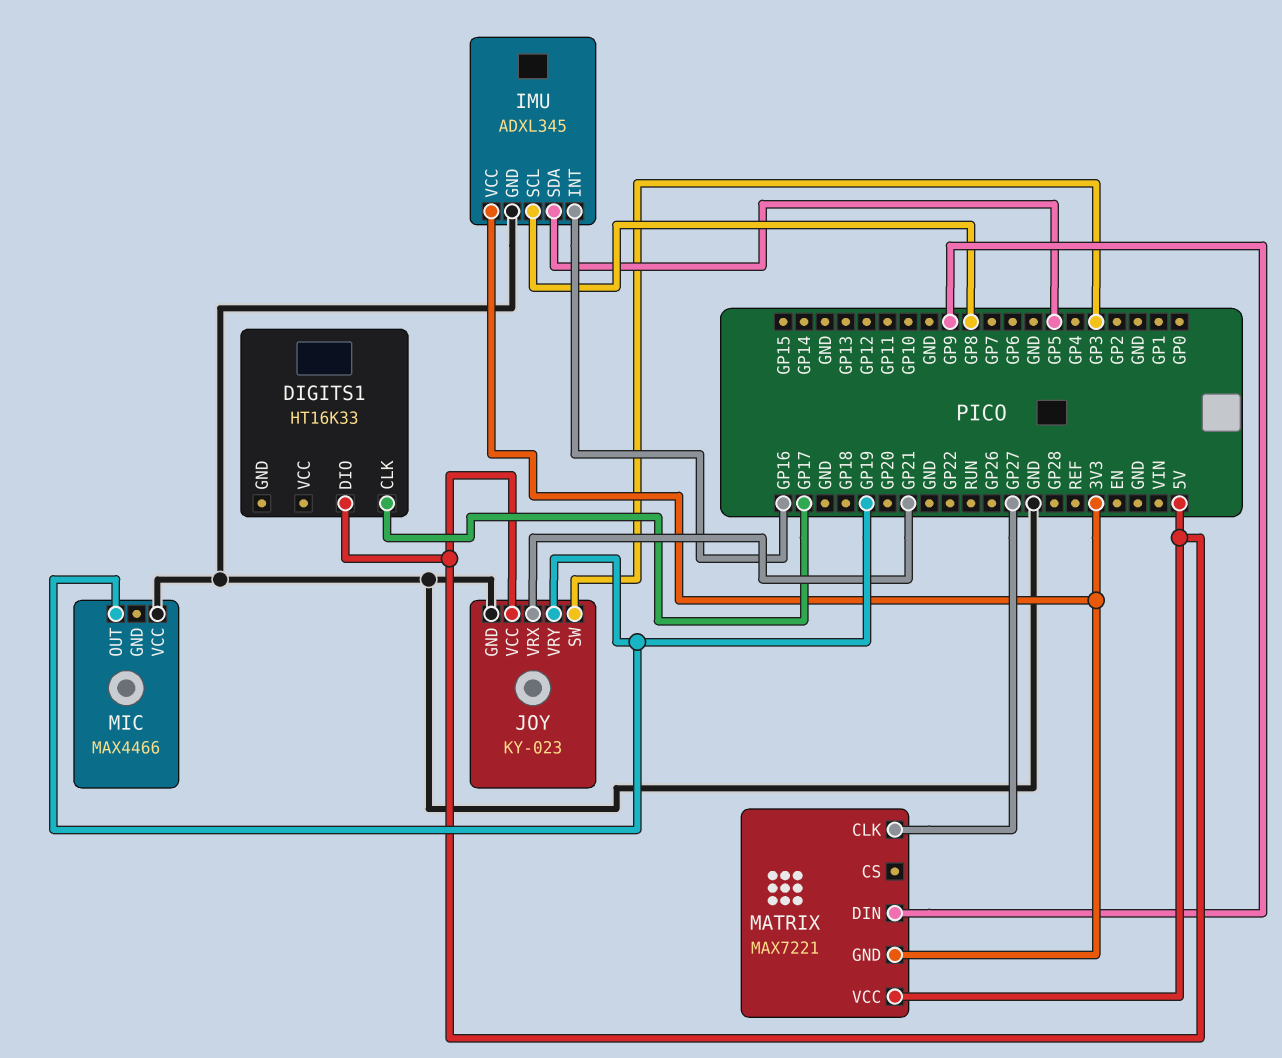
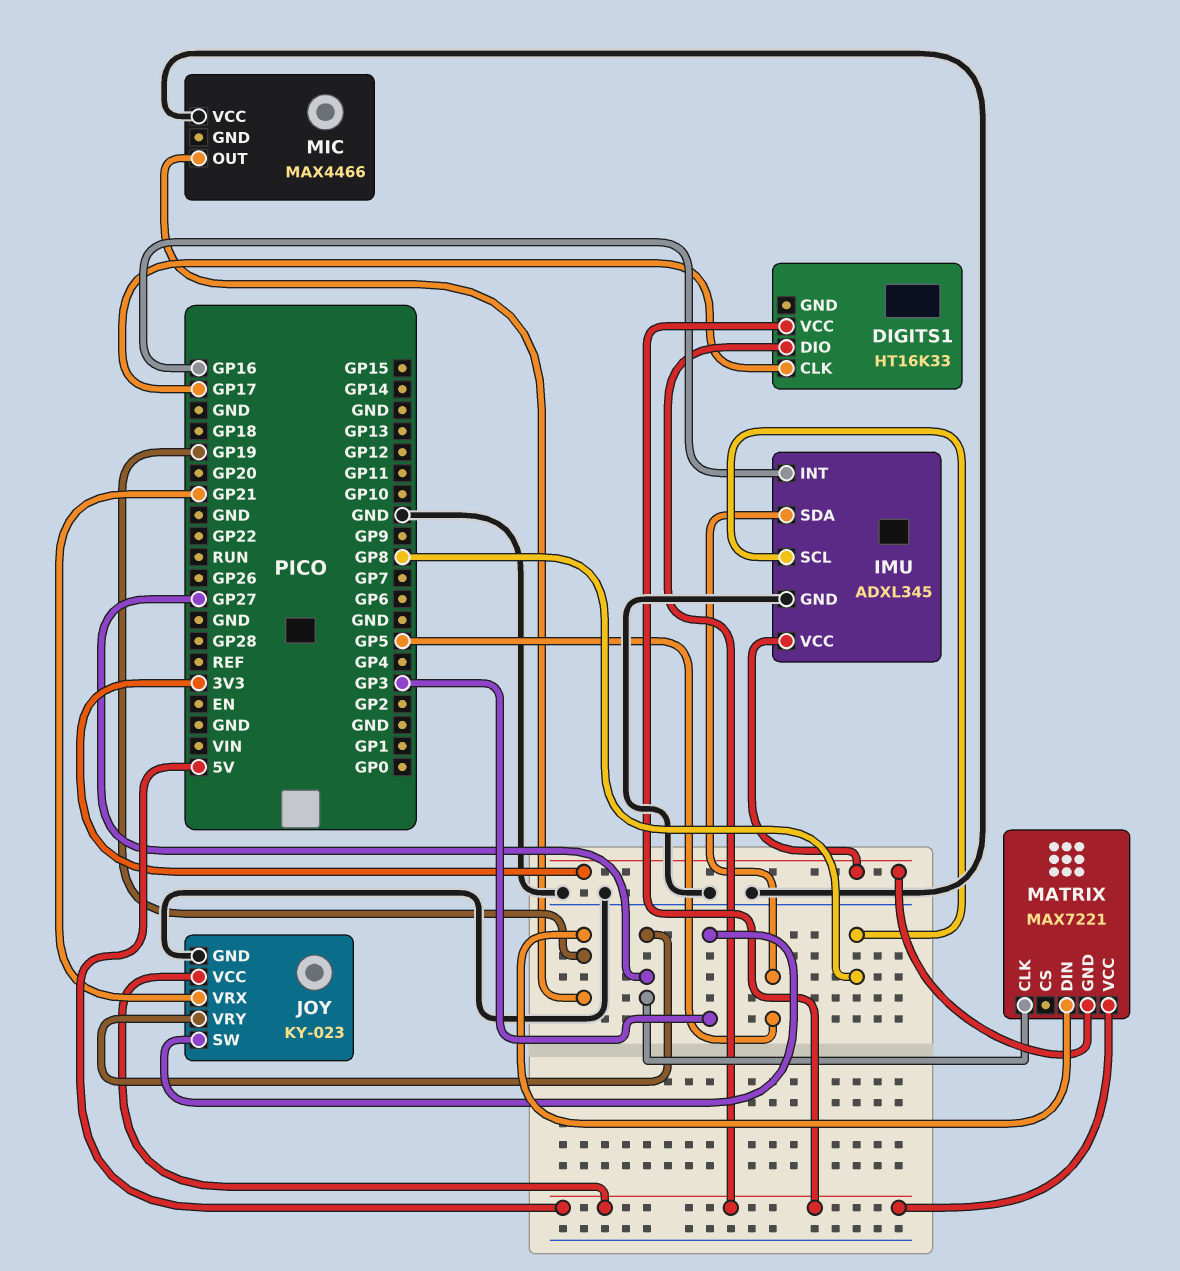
DIGITS1 pin VCC: none -> 5V
JOY pin VRY: GP19 -> GP27
MATRIX pin DIN: GP9 -> GP19

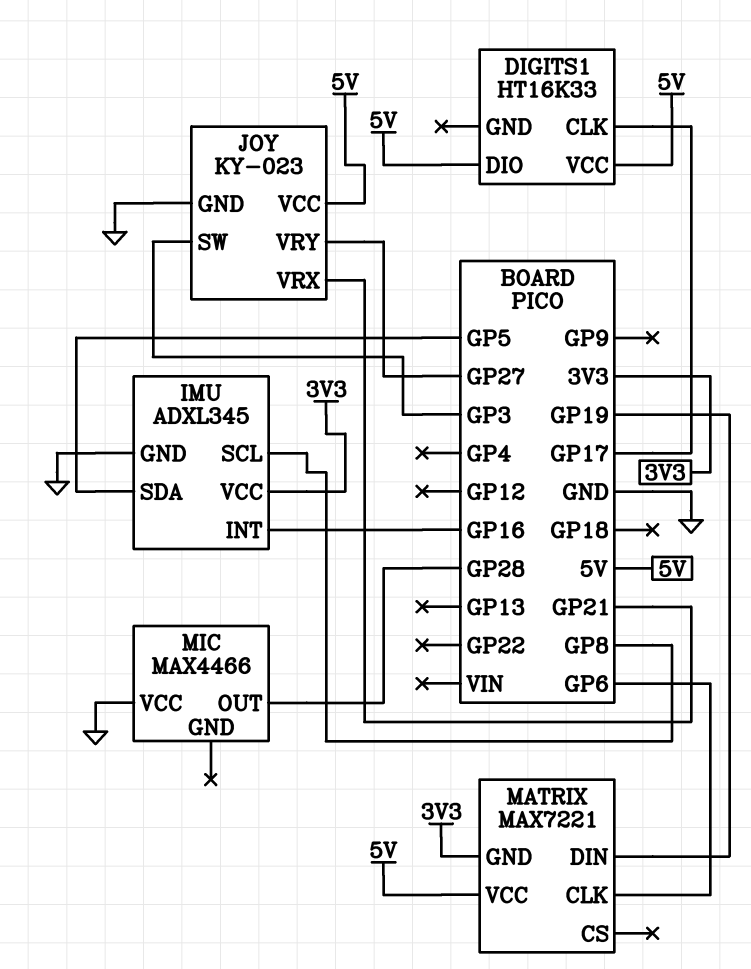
MATRIX pin CLK: GP27 -> GP6
MIC pin OUT: GP19 -> GP28

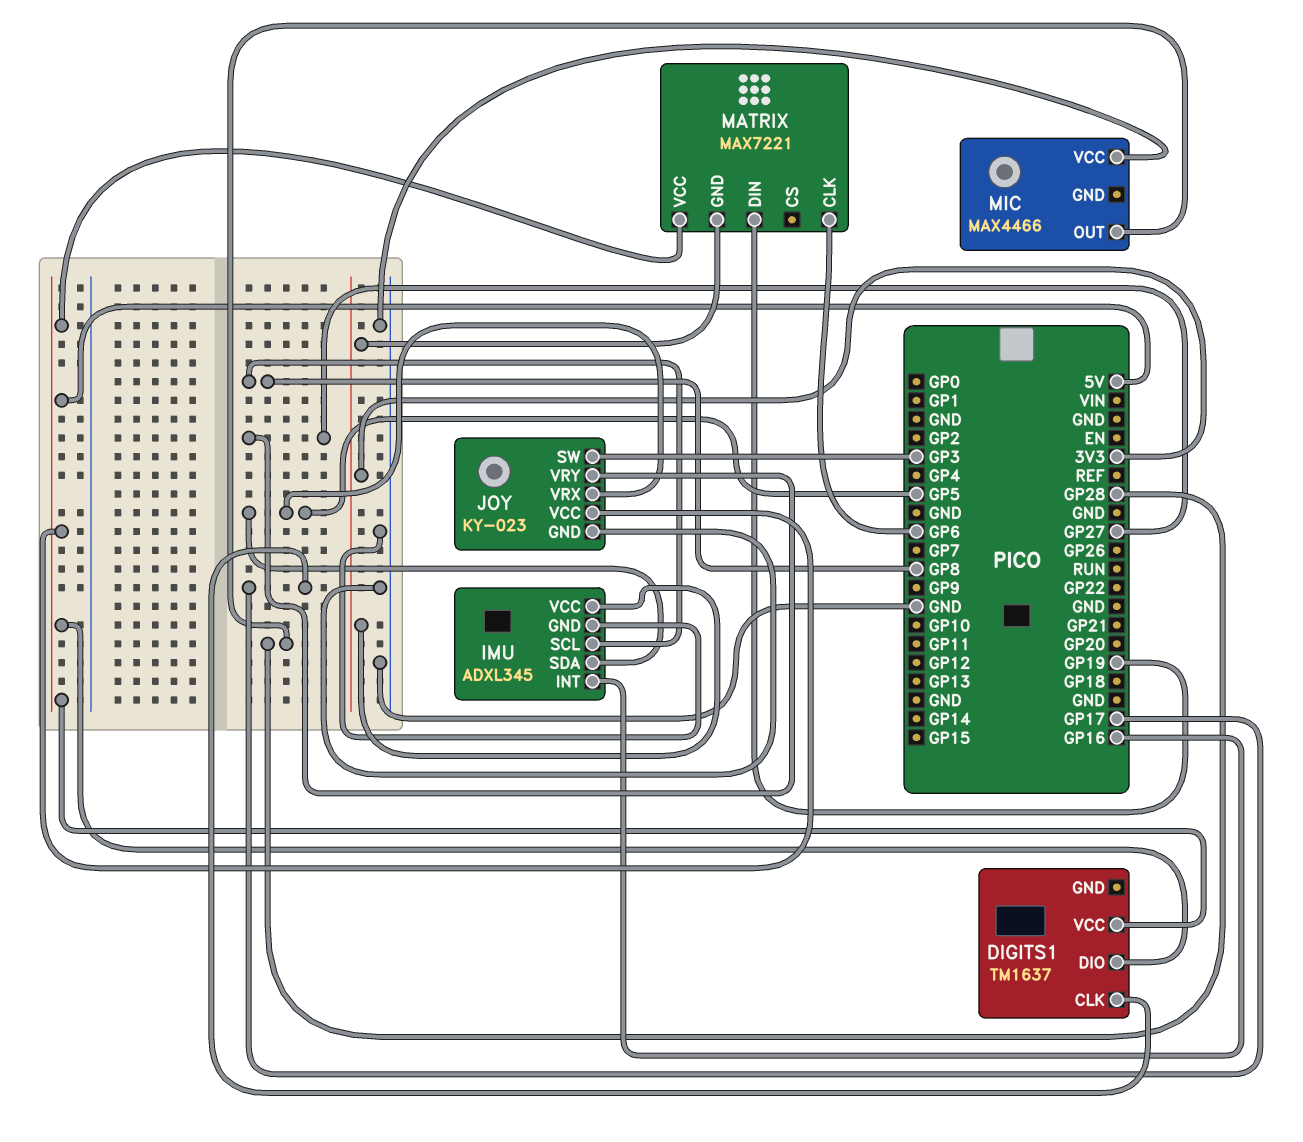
DIGITS1: HT16K33 -> TM1637
JOY pin VRX: GP21 -> GP5

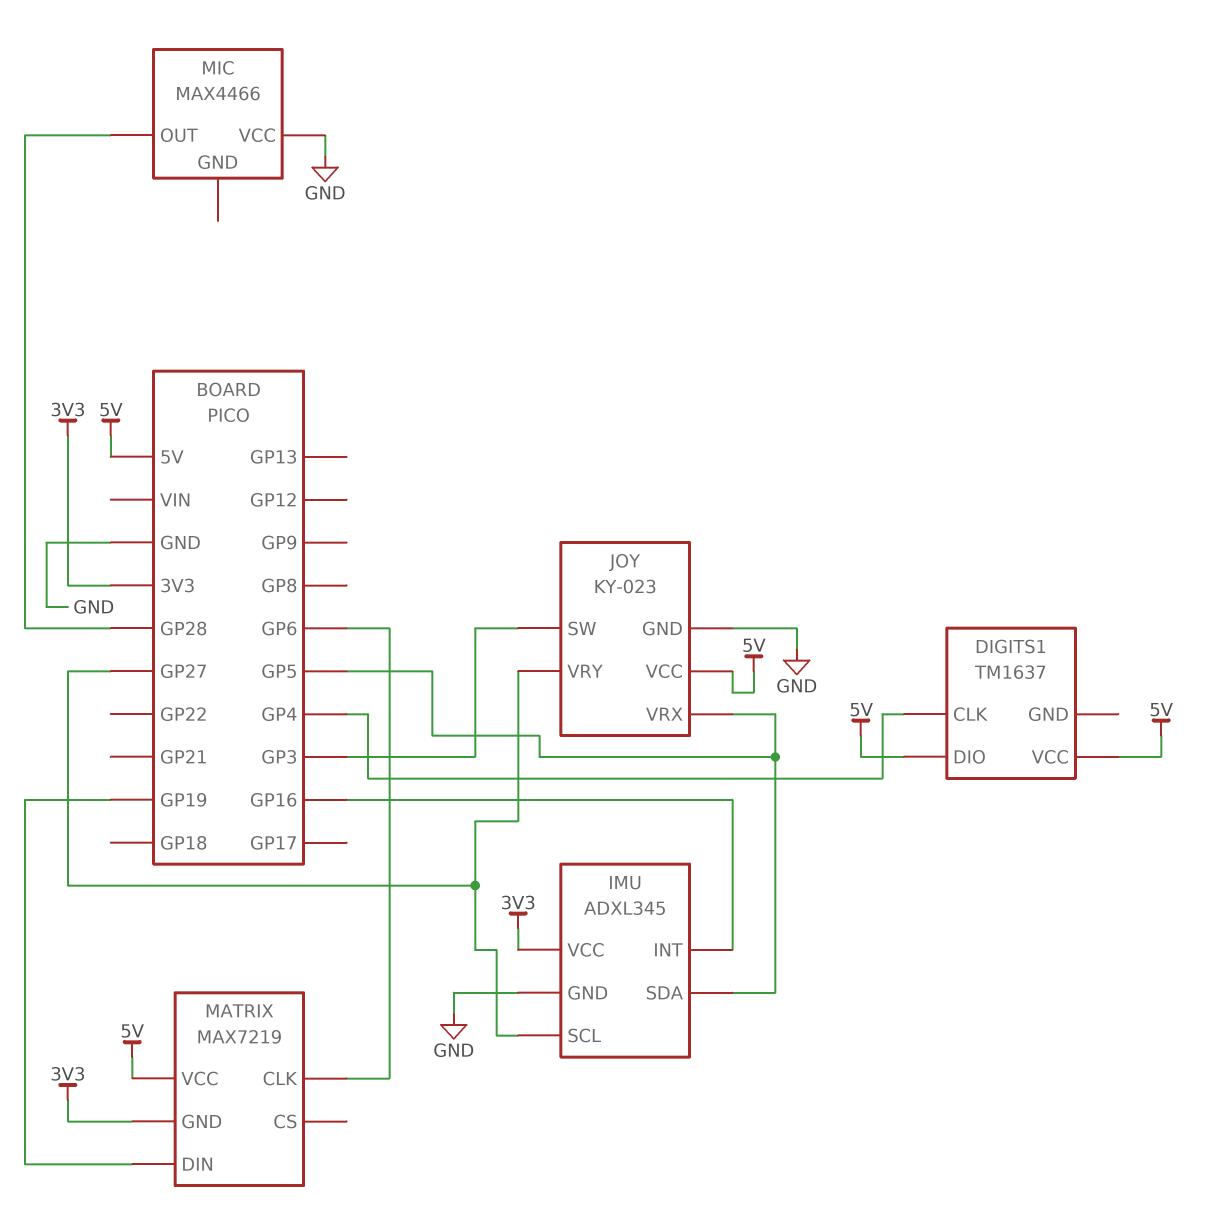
DIGITS1 pin CLK: GP17 -> GP4
IMU pin SCL: GP8 -> GP27
MATRIX: MAX7221 -> MAX7219

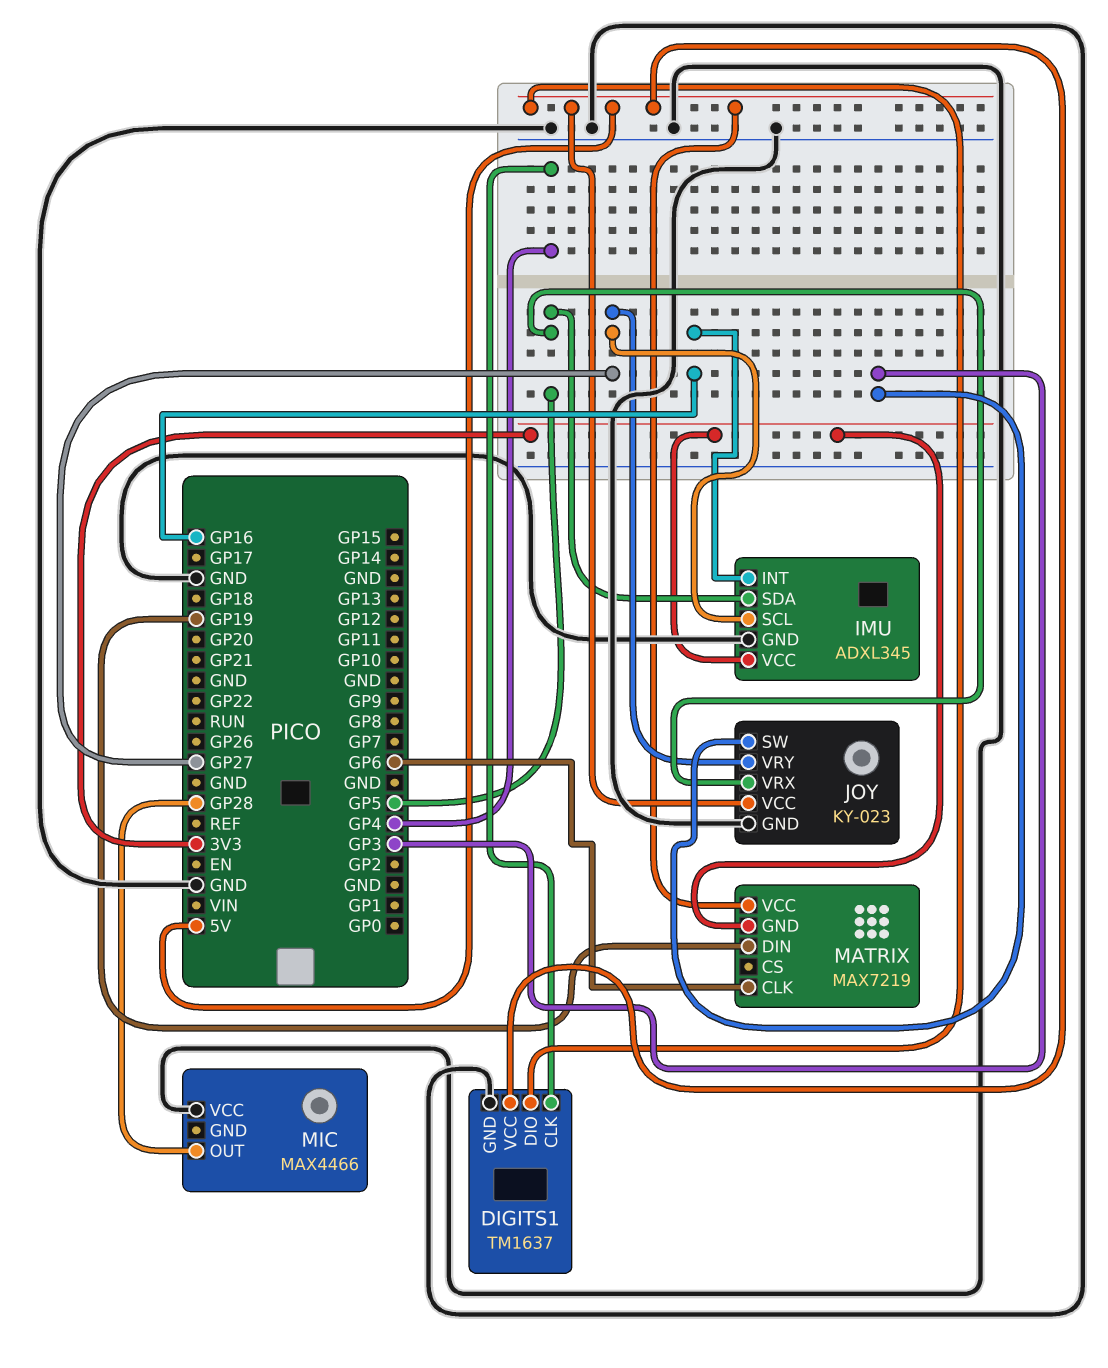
DIGITS1 pin GND: none -> GND

